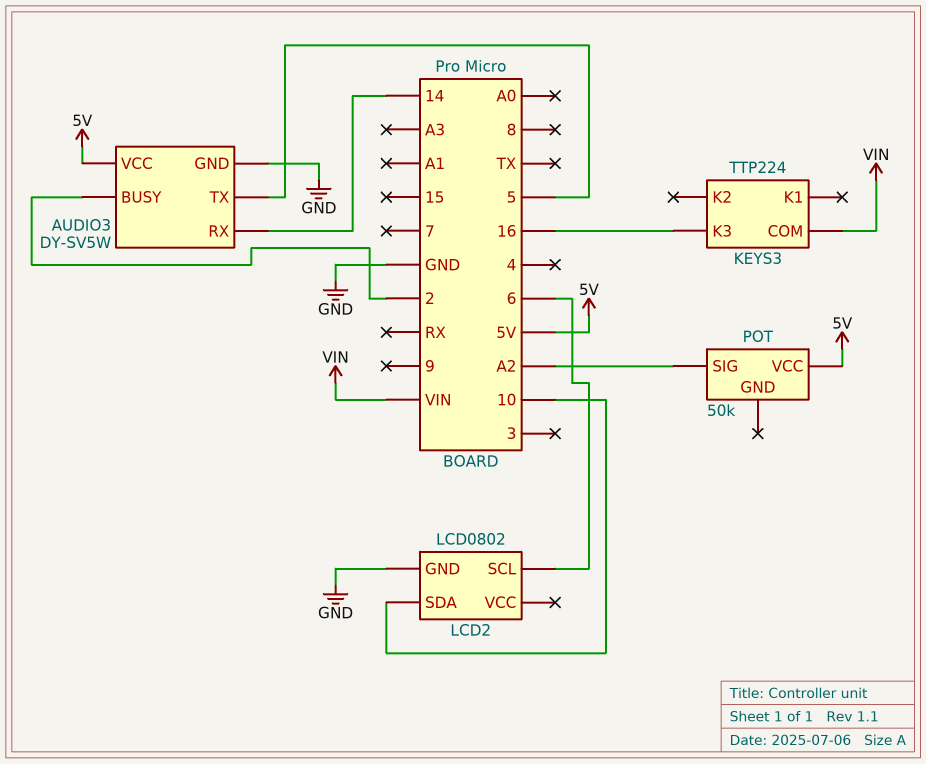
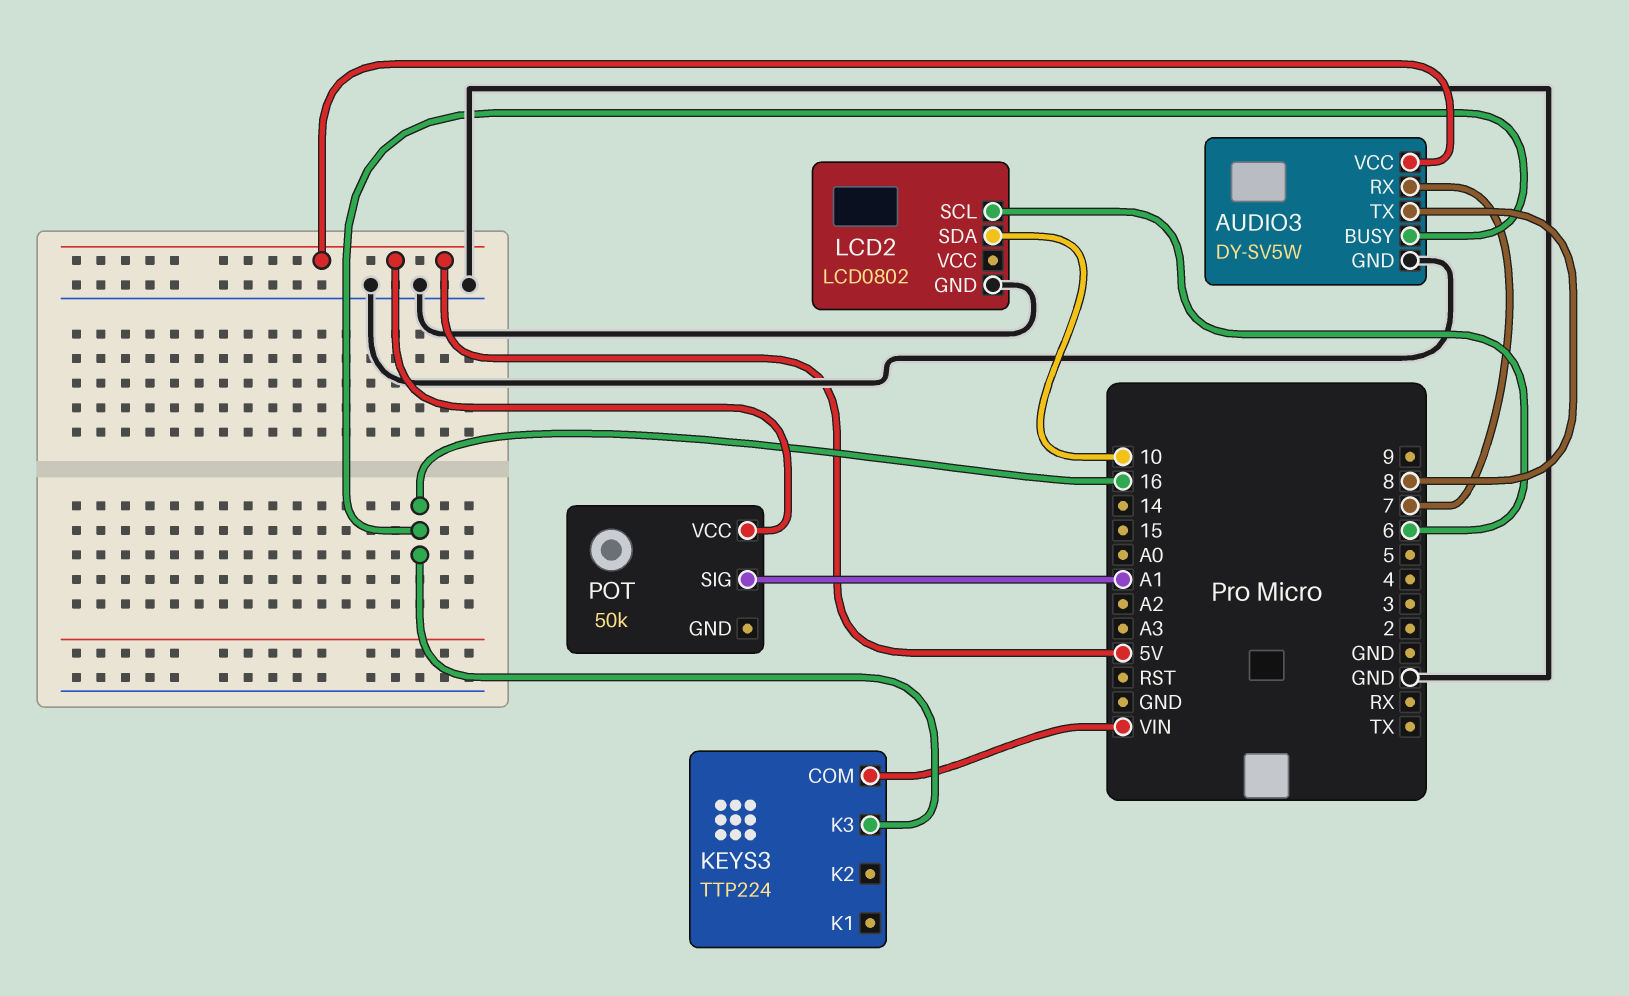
AUDIO3 pin BUSY: 2 -> 16
AUDIO3 pin RX: 14 -> 7
AUDIO3 pin TX: 5 -> 8
POT pin SIG: A2 -> A1

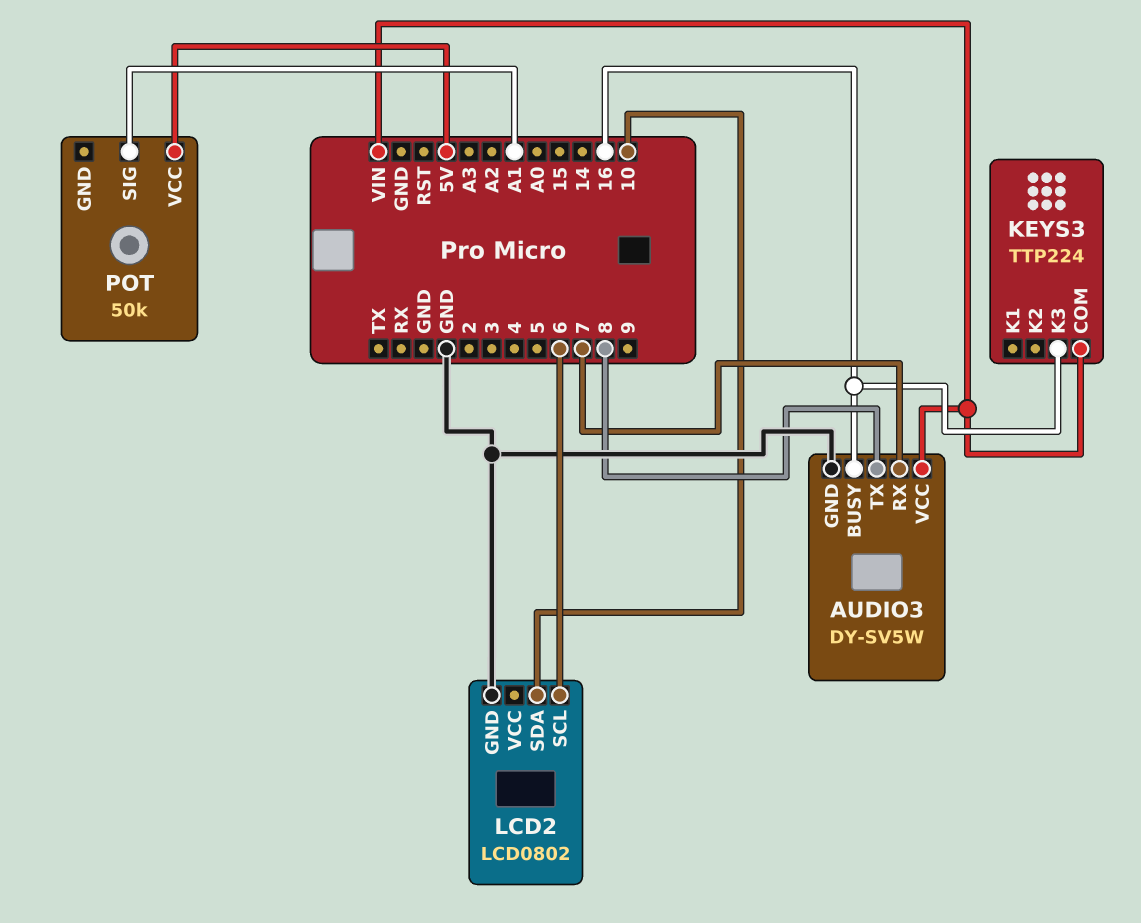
AUDIO3 pin VCC: 5V -> VIN

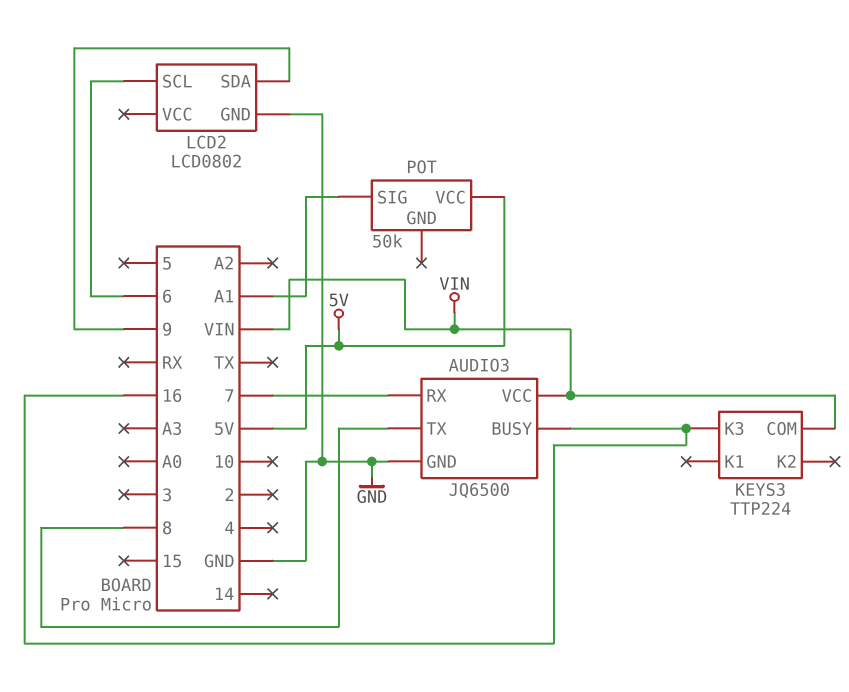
AUDIO3: DY-SV5W -> JQ6500
LCD2 pin SDA: 10 -> 9

